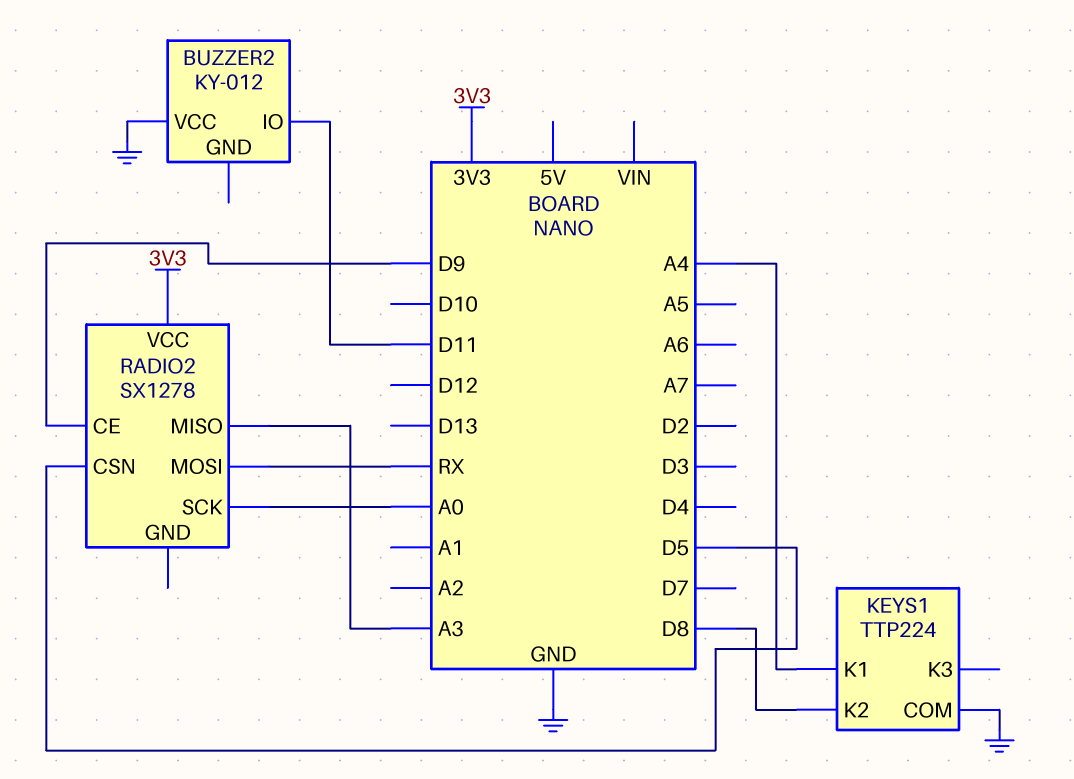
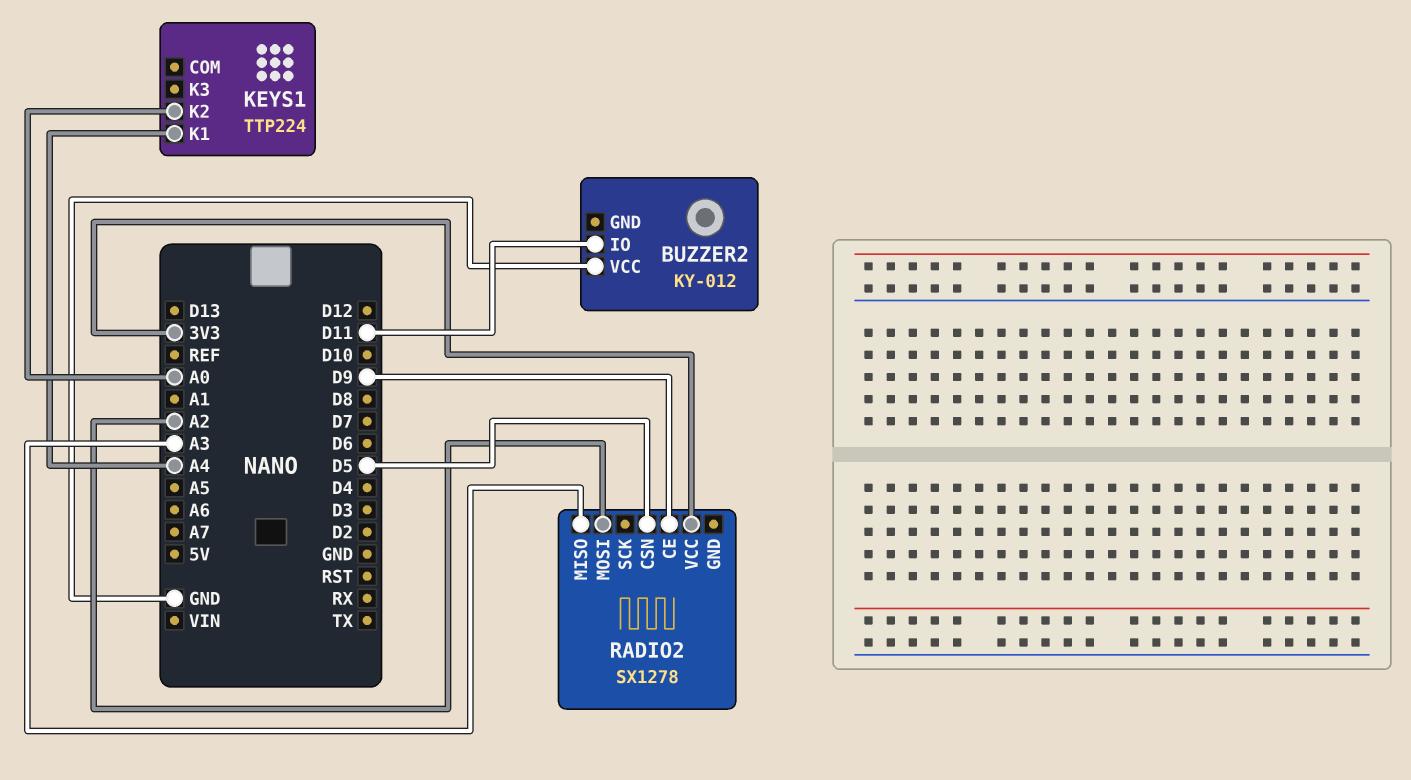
KEYS1 pin COM: GND -> none
KEYS1 pin K2: D8 -> A0
RADIO2 pin MOSI: RX -> A2
RADIO2 pin SCK: A0 -> none

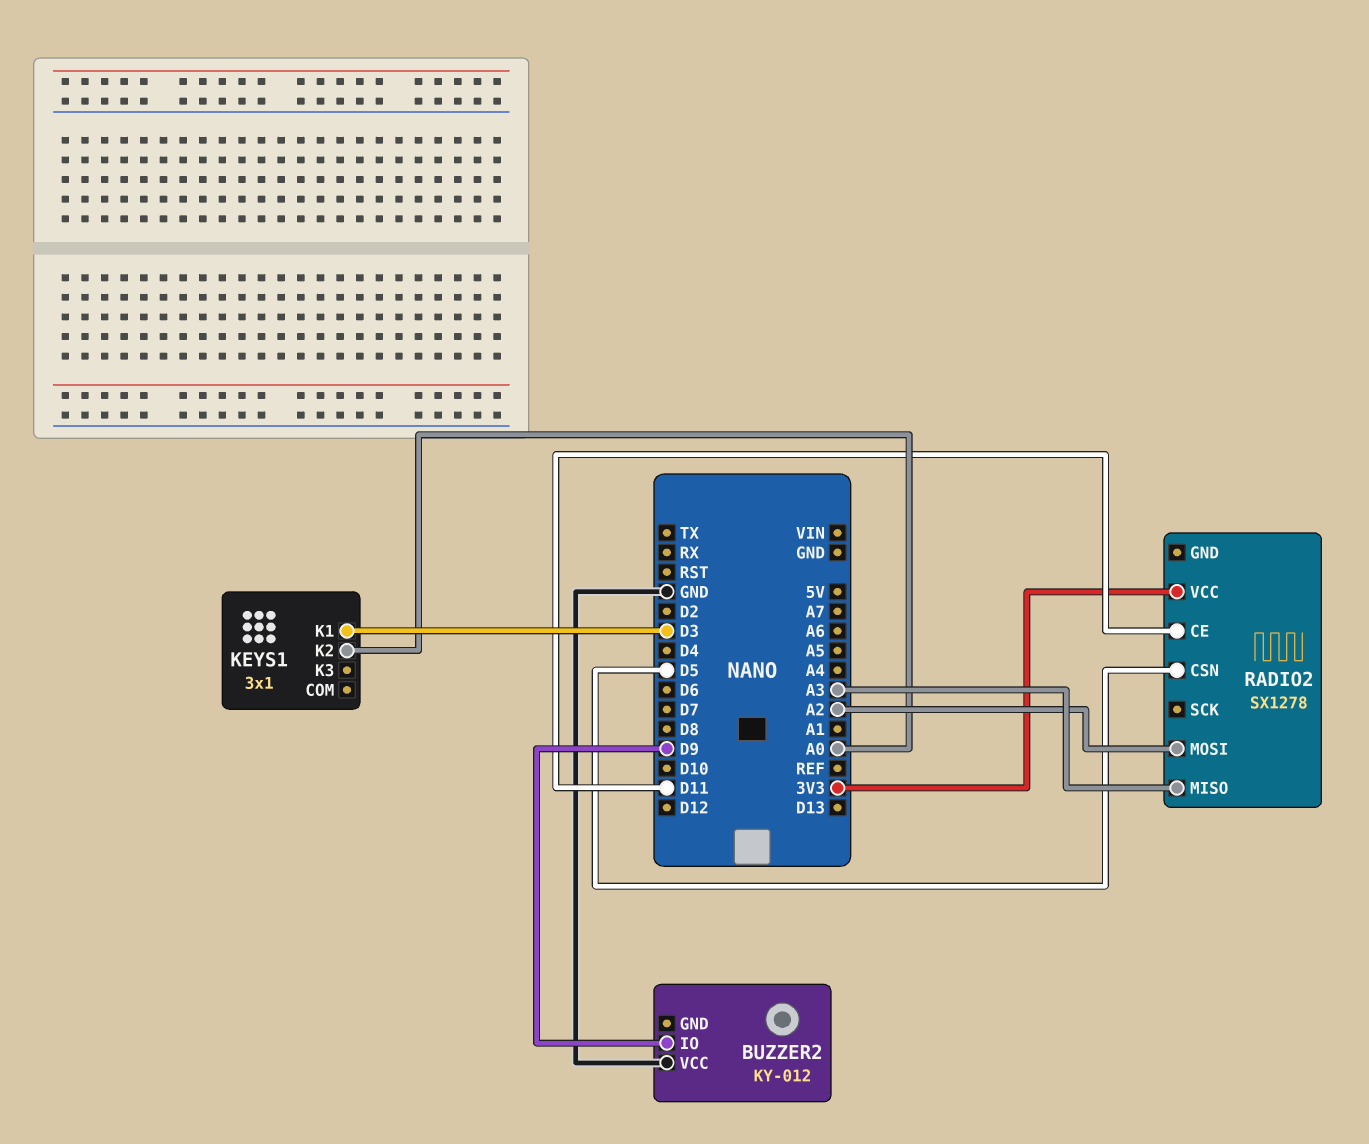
BUZZER2 pin IO: D11 -> D9
KEYS1: TTP224 -> 3x1
KEYS1 pin K1: A4 -> D3
RADIO2 pin CE: D9 -> D11

